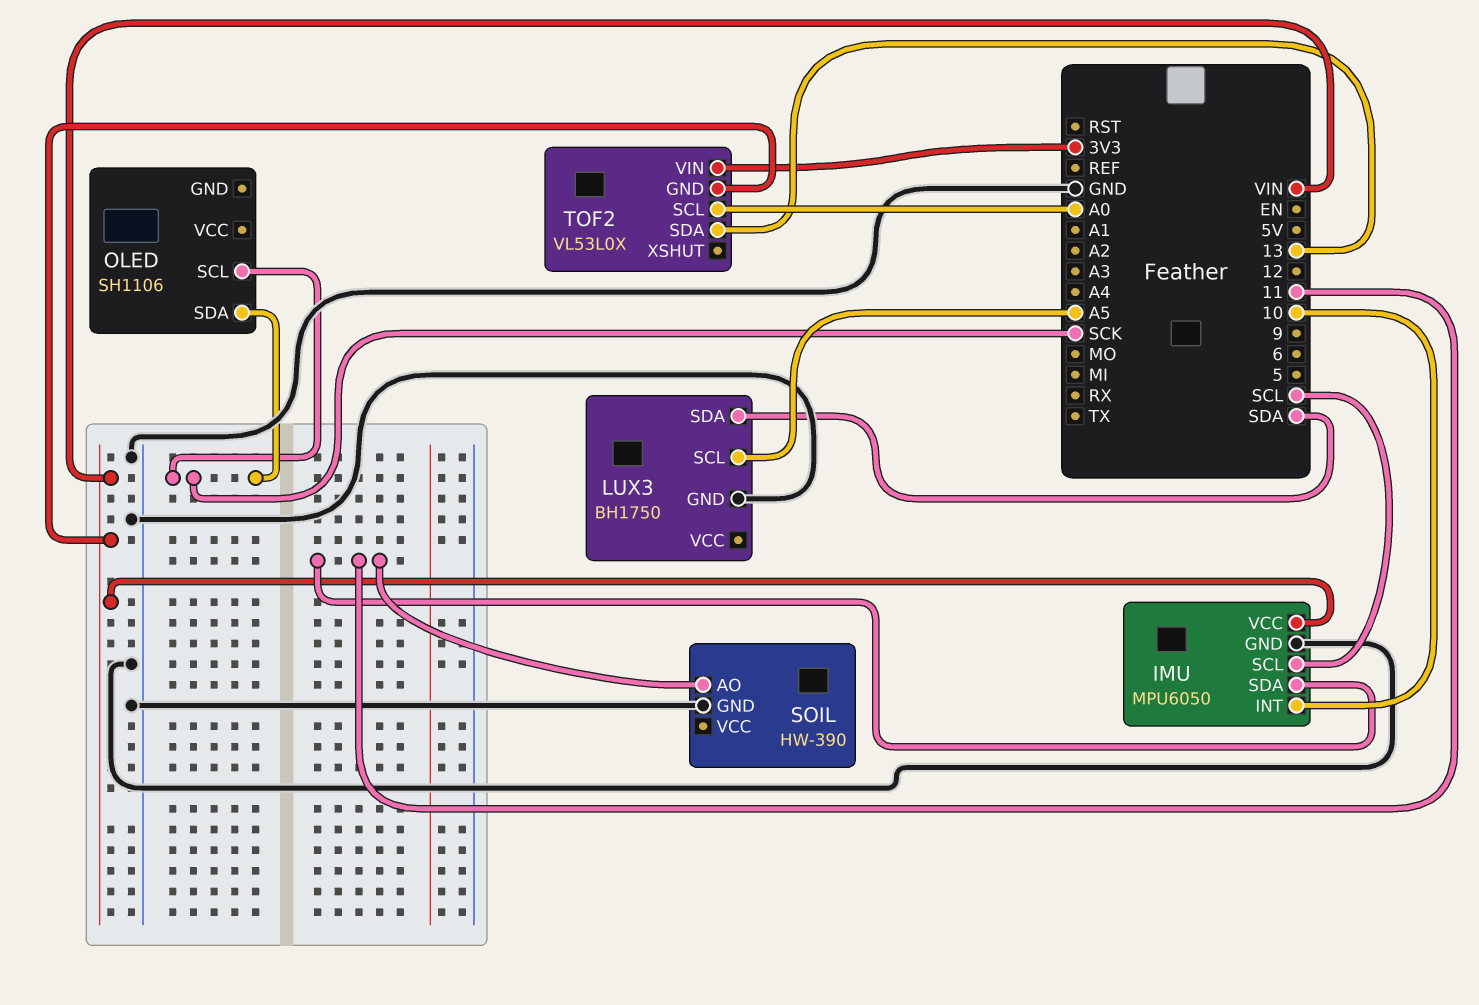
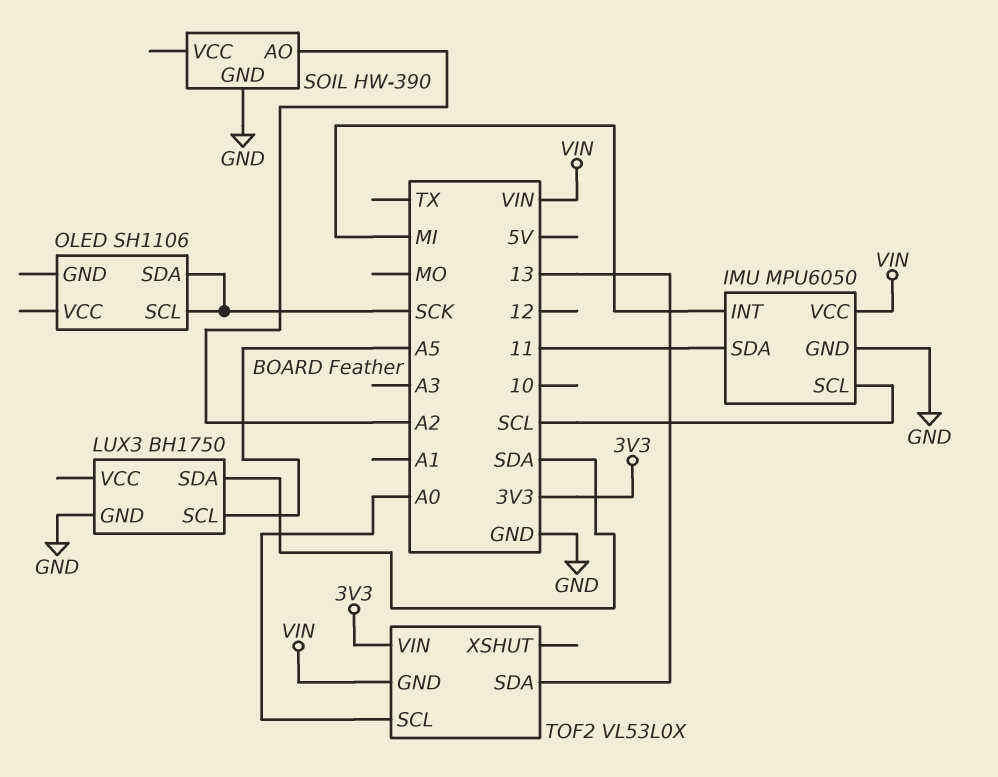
IMU pin INT: 10 -> MI
SOIL pin AO: 11 -> A2

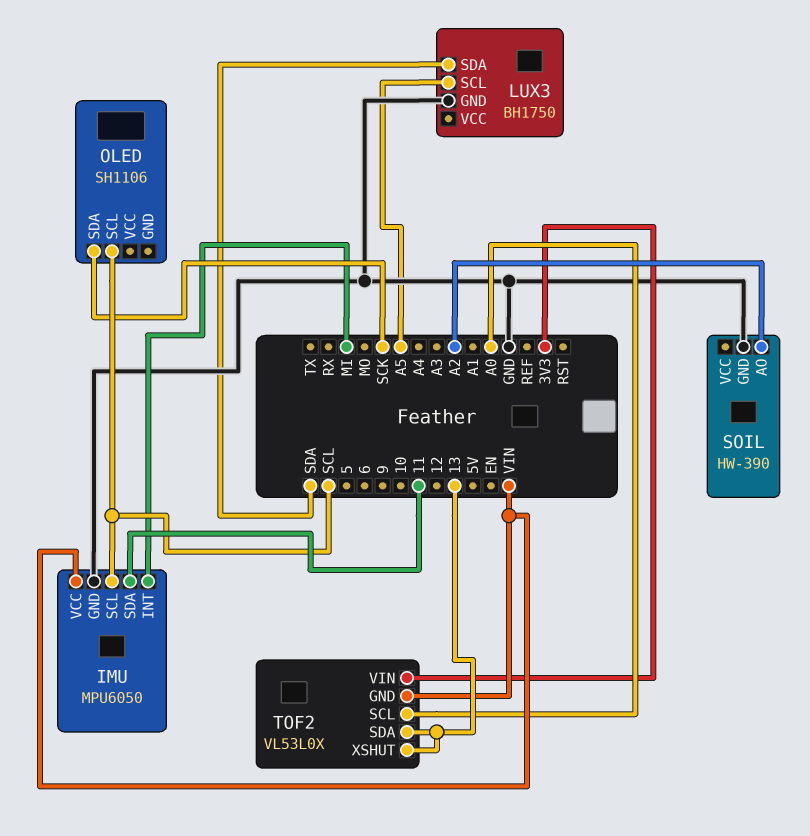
OLED pin SCL: SCK -> SCL
TOF2 pin XSHUT: none -> 13

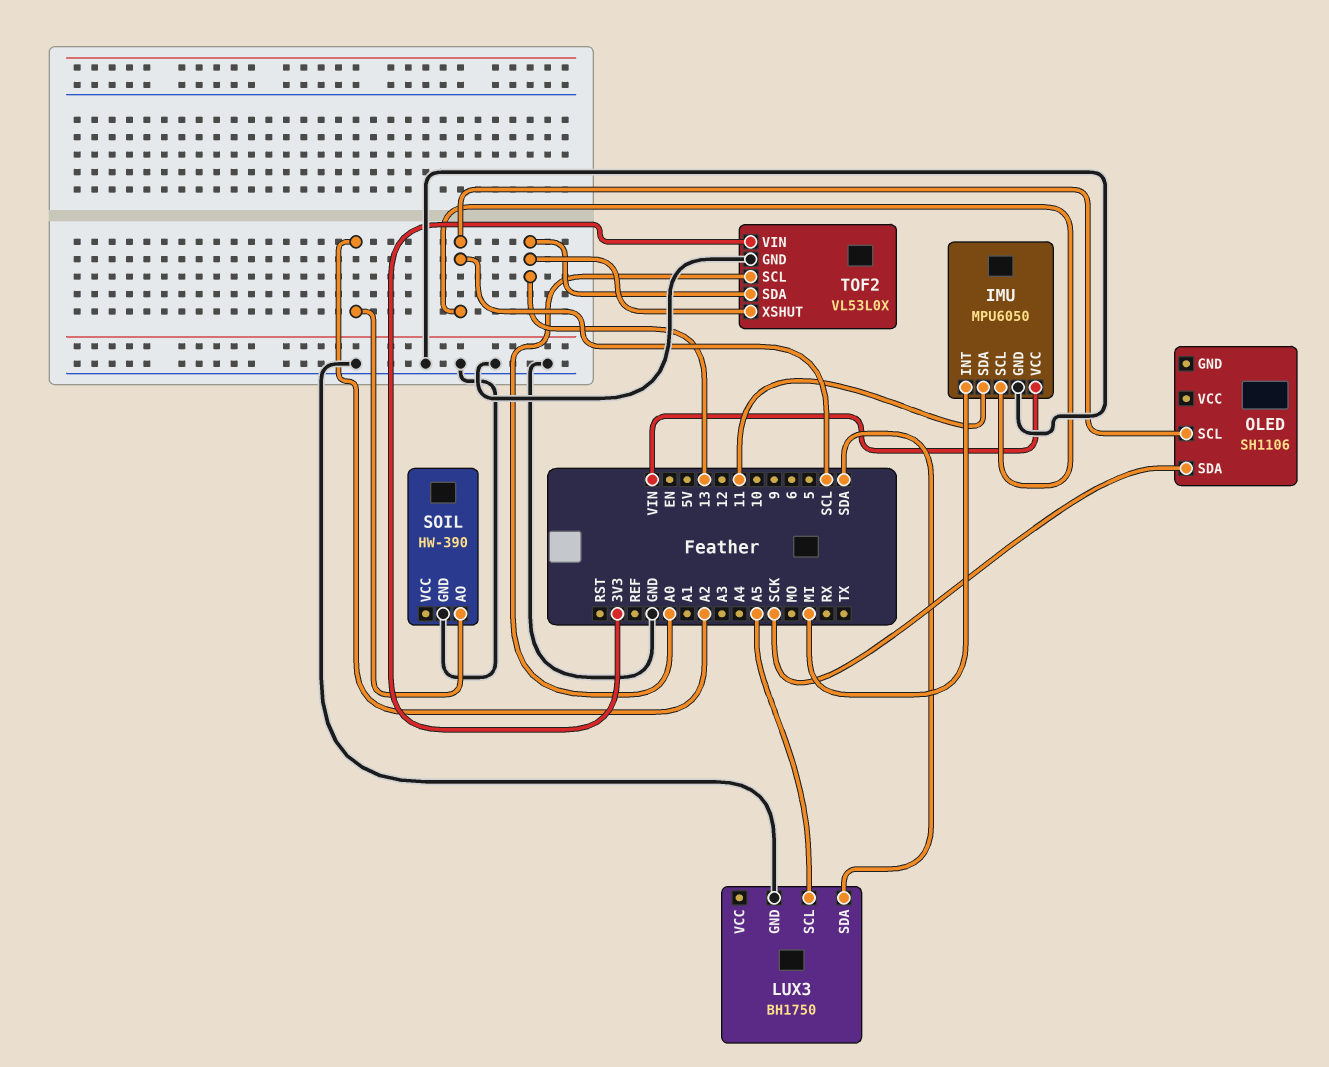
TOF2 pin GND: VIN -> GND

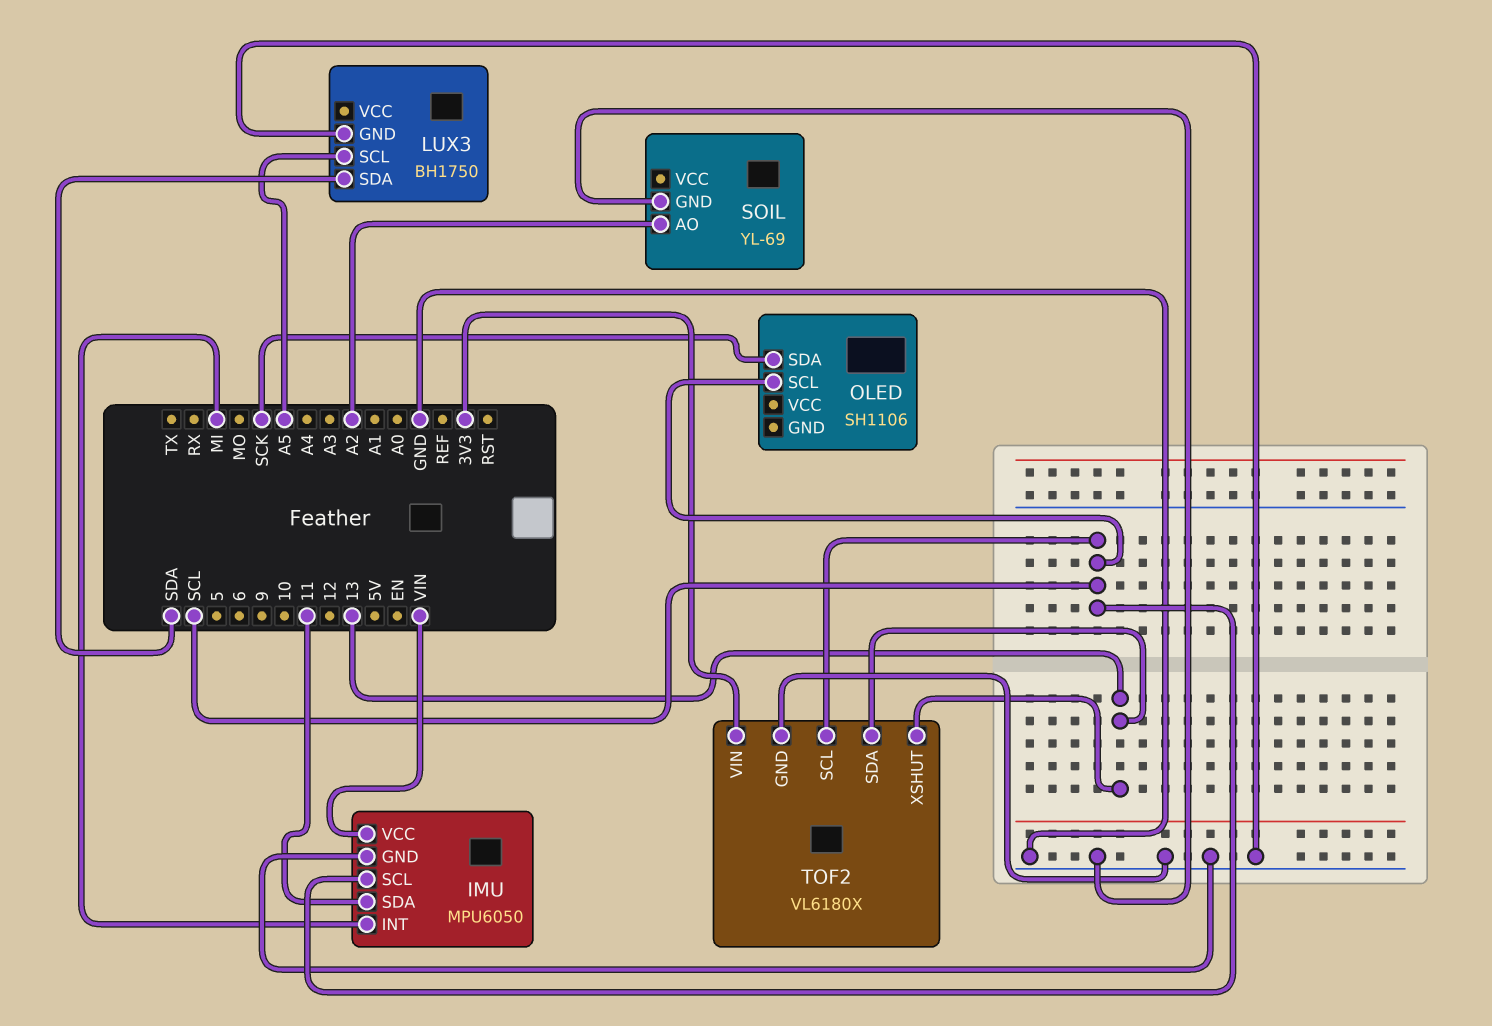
SOIL: HW-390 -> YL-69
TOF2: VL53L0X -> VL6180X
TOF2 pin SCL: A0 -> SCL

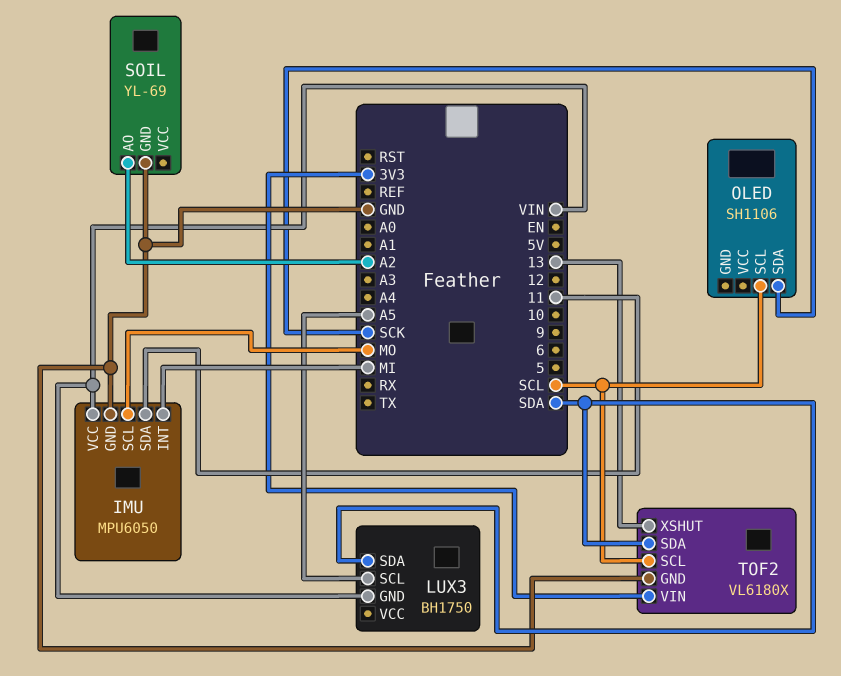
IMU pin SCL: SCL -> MO
LUX3 pin GND: GND -> VIN
TOF2 pin SDA: 13 -> SDA

